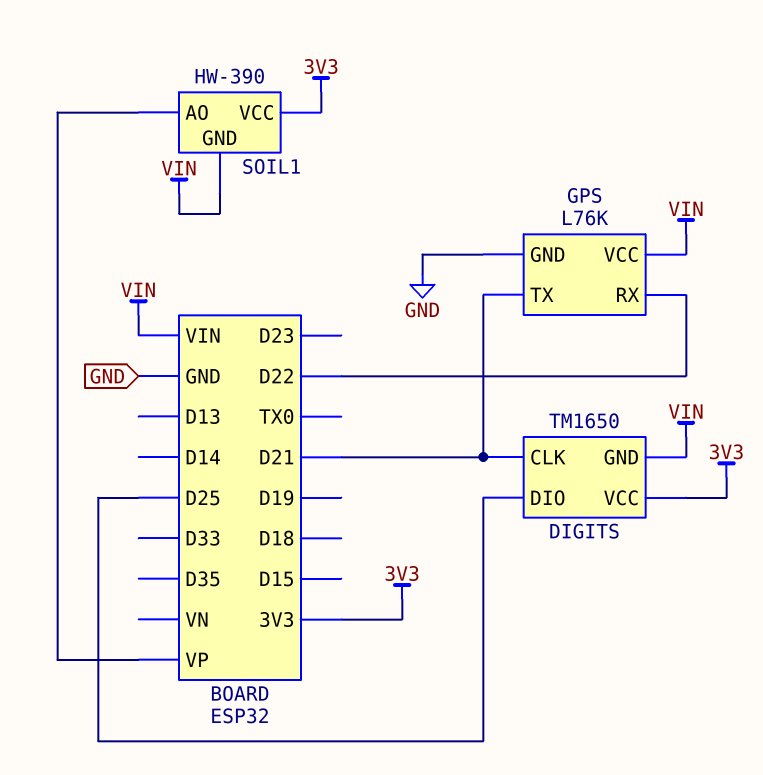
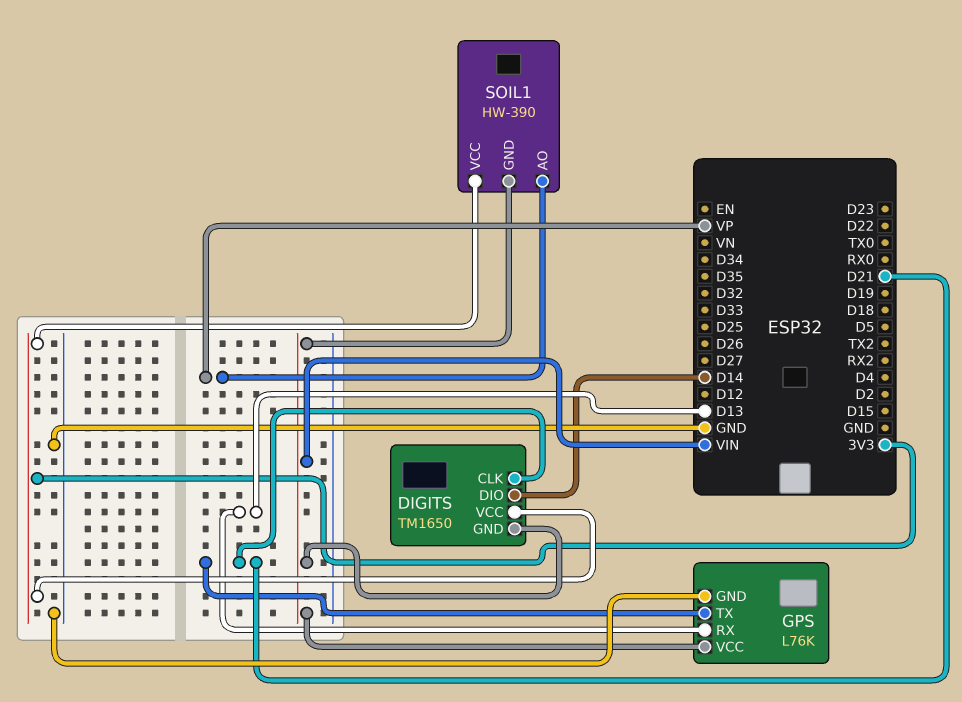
DIGITS pin DIO: D25 -> D14
GPS pin RX: D22 -> D13

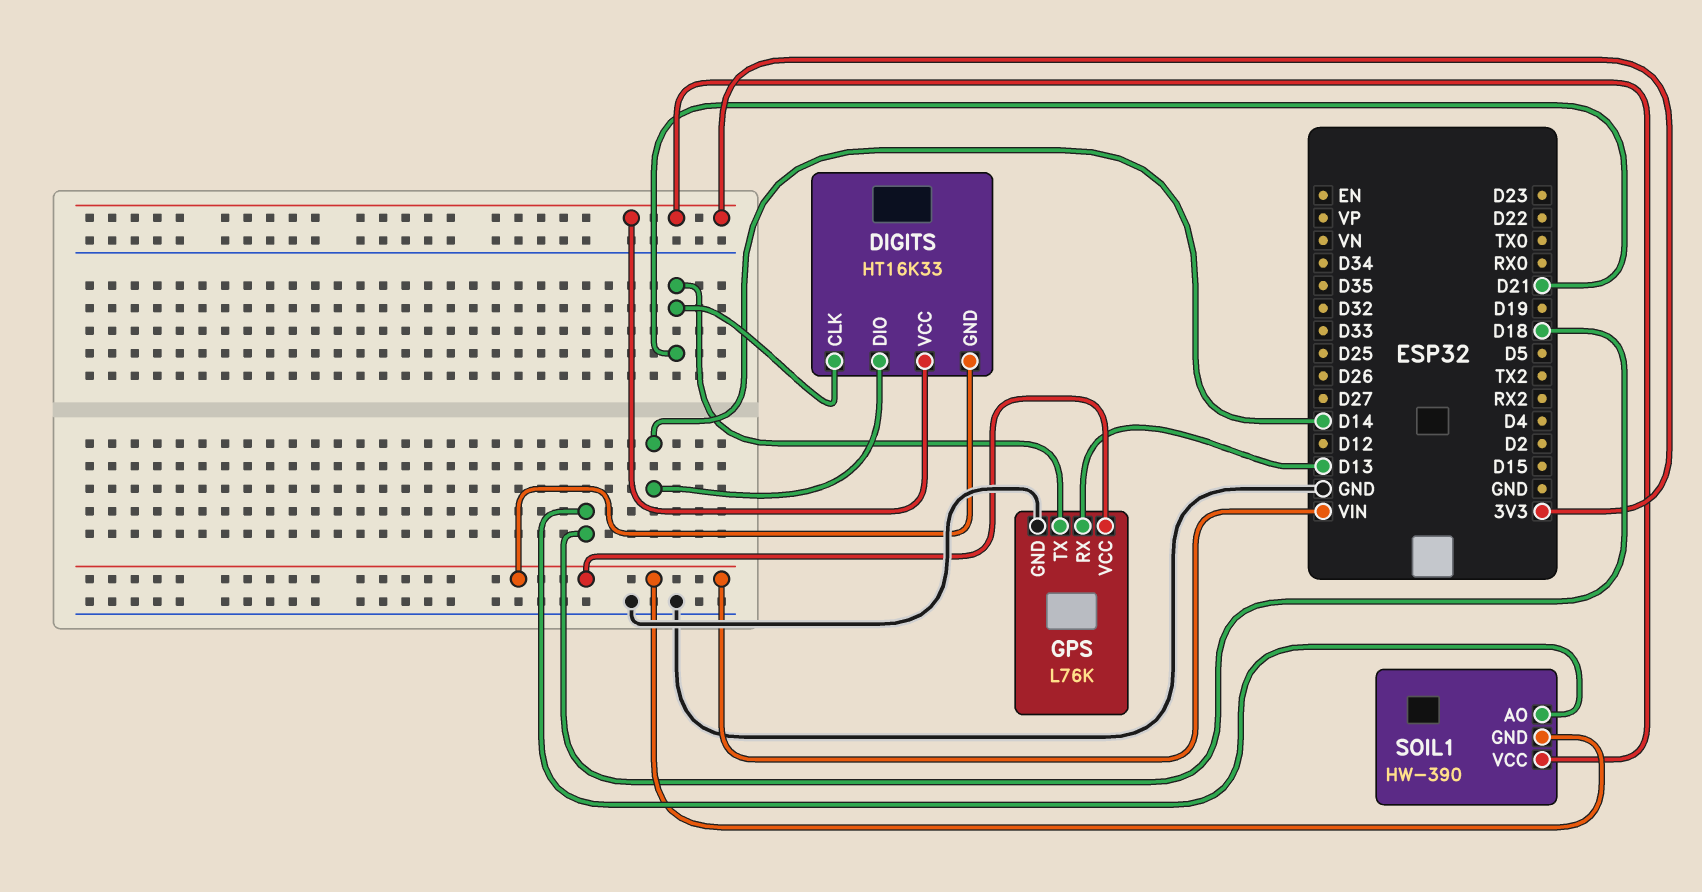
DIGITS: TM1650 -> HT16K33
SOIL1 pin AO: VP -> D18

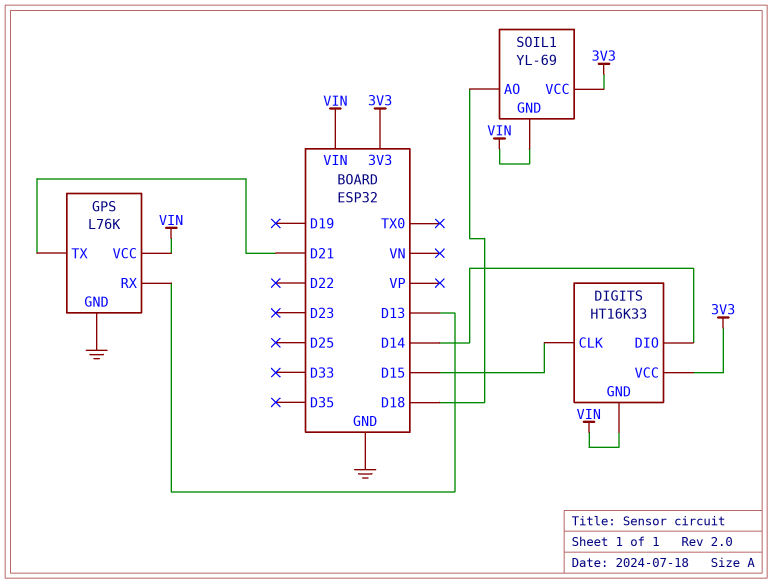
DIGITS pin CLK: D21 -> D15
SOIL1: HW-390 -> YL-69

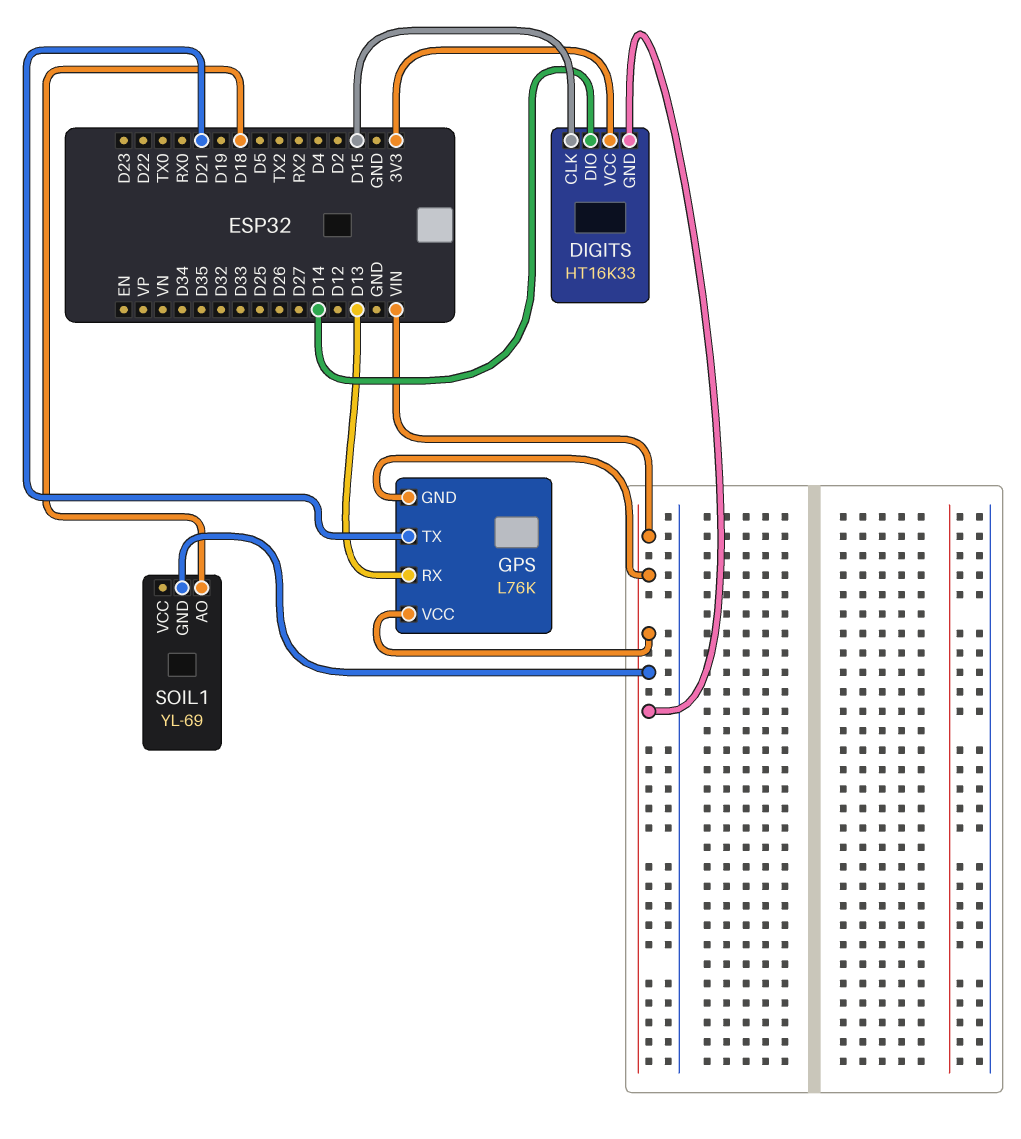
GPS pin GND: GND -> VIN
SOIL1 pin VCC: 3V3 -> none

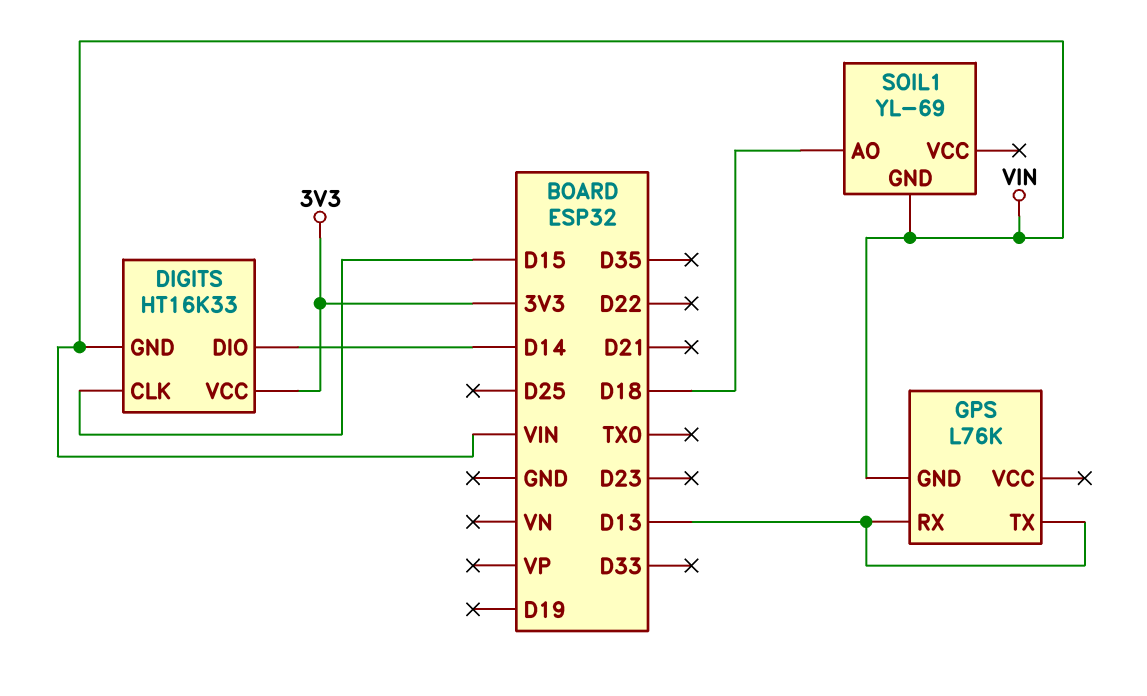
GPS pin TX: D21 -> D13
GPS pin VCC: VIN -> none

